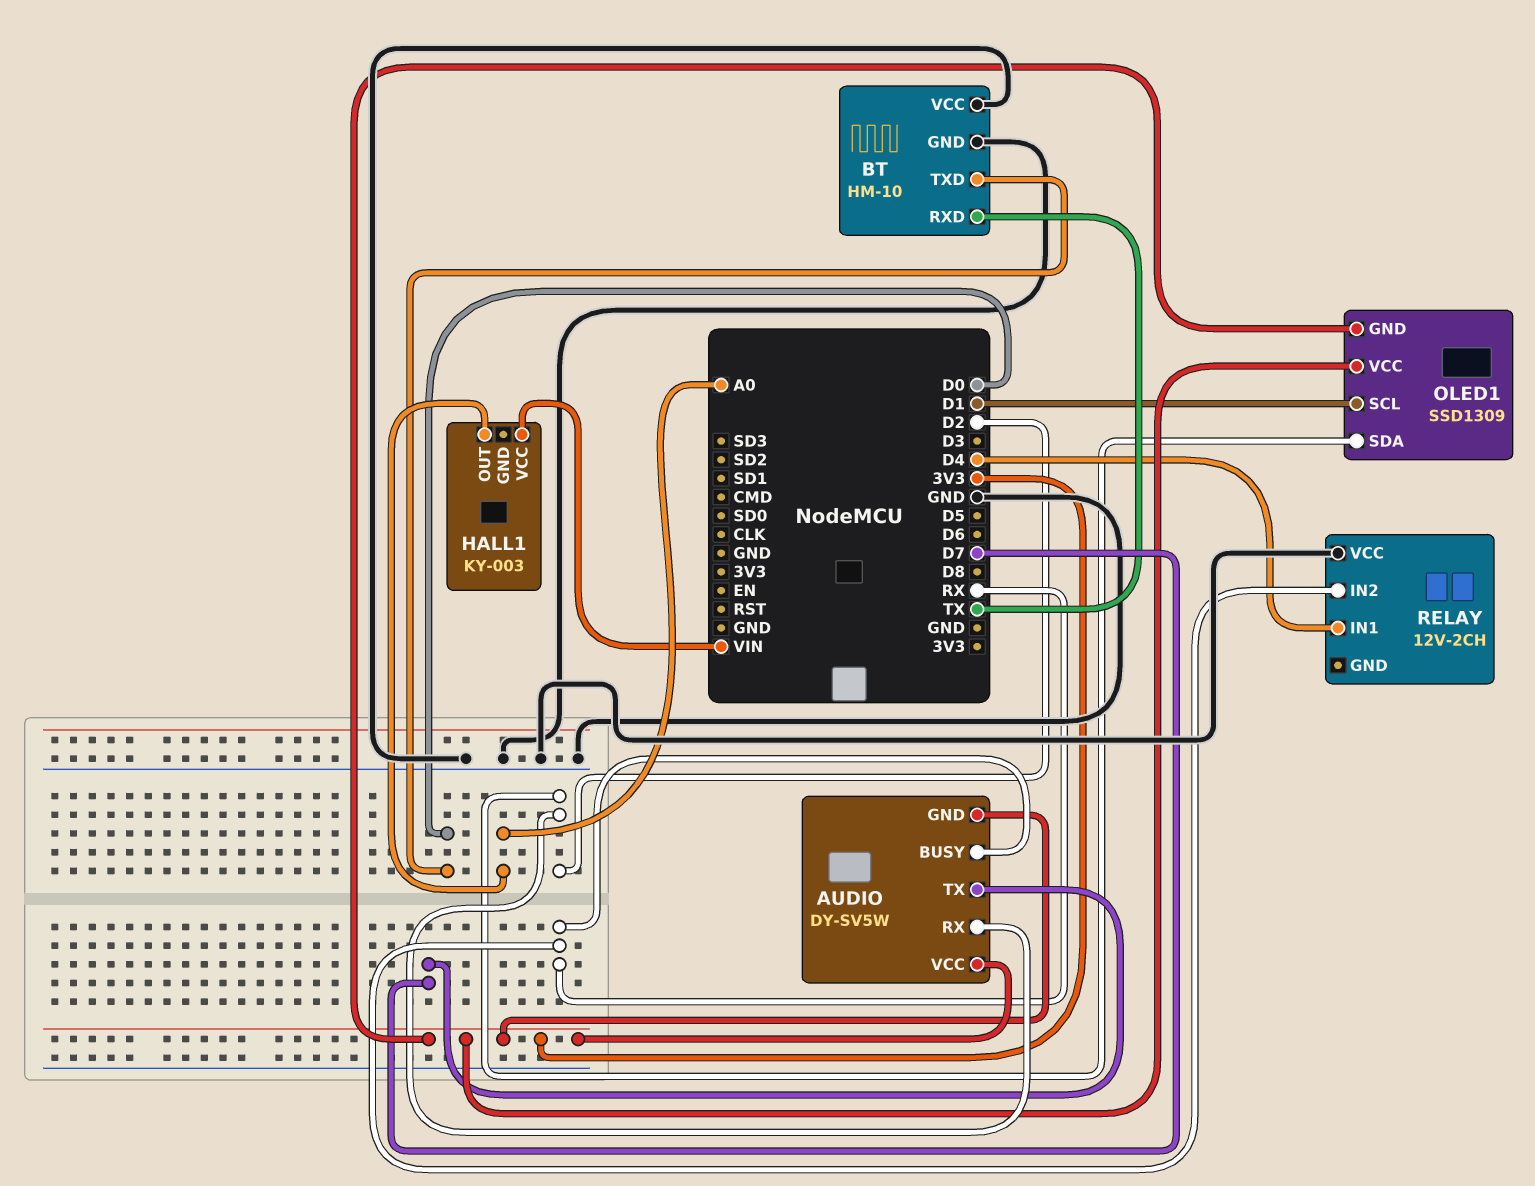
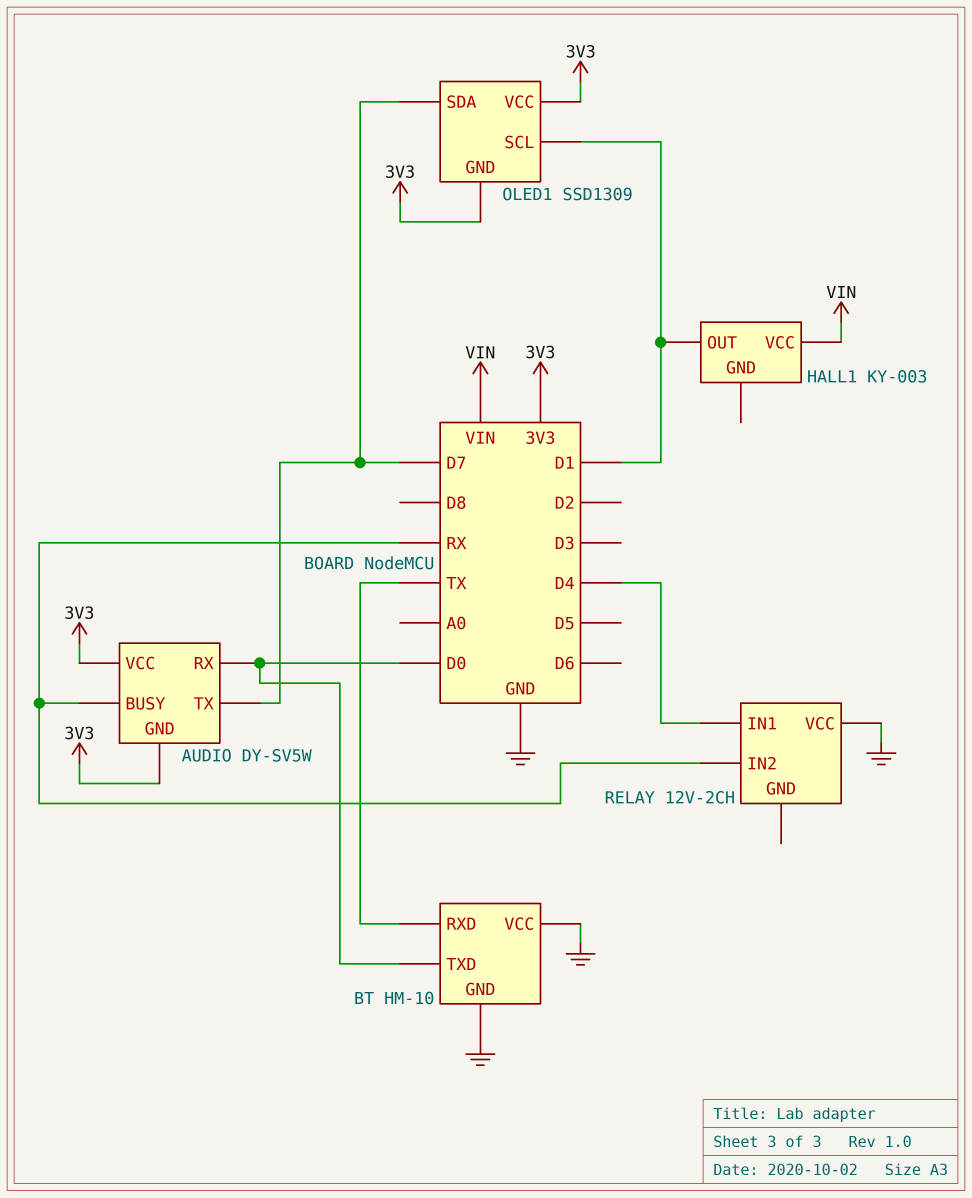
AUDIO pin RX: D2 -> D0
HALL1 pin OUT: A0 -> D1
OLED1 pin SDA: D2 -> D7

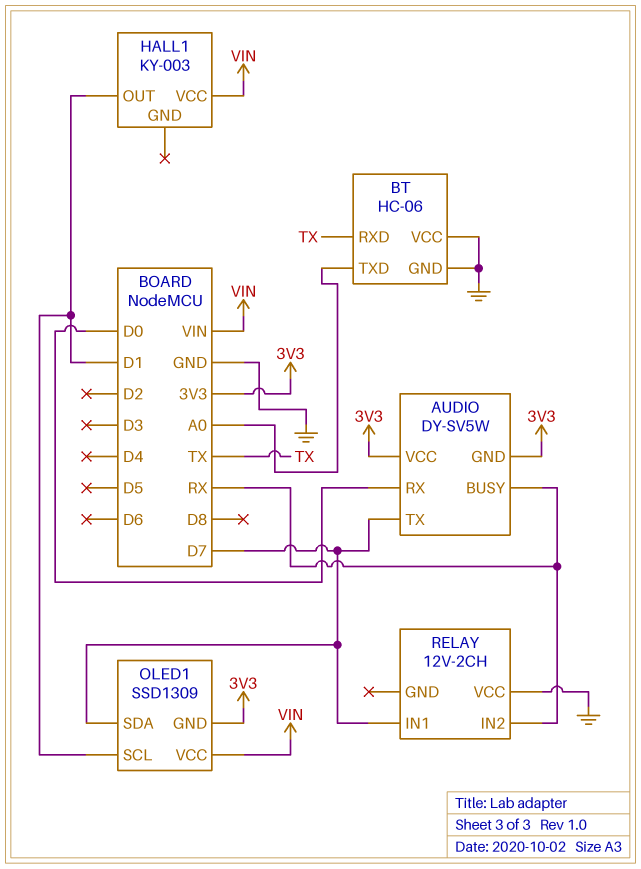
BT: HM-10 -> HC-06
BT pin TXD: D0 -> A0
OLED1 pin VCC: 3V3 -> VIN
RELAY pin IN1: D4 -> D7

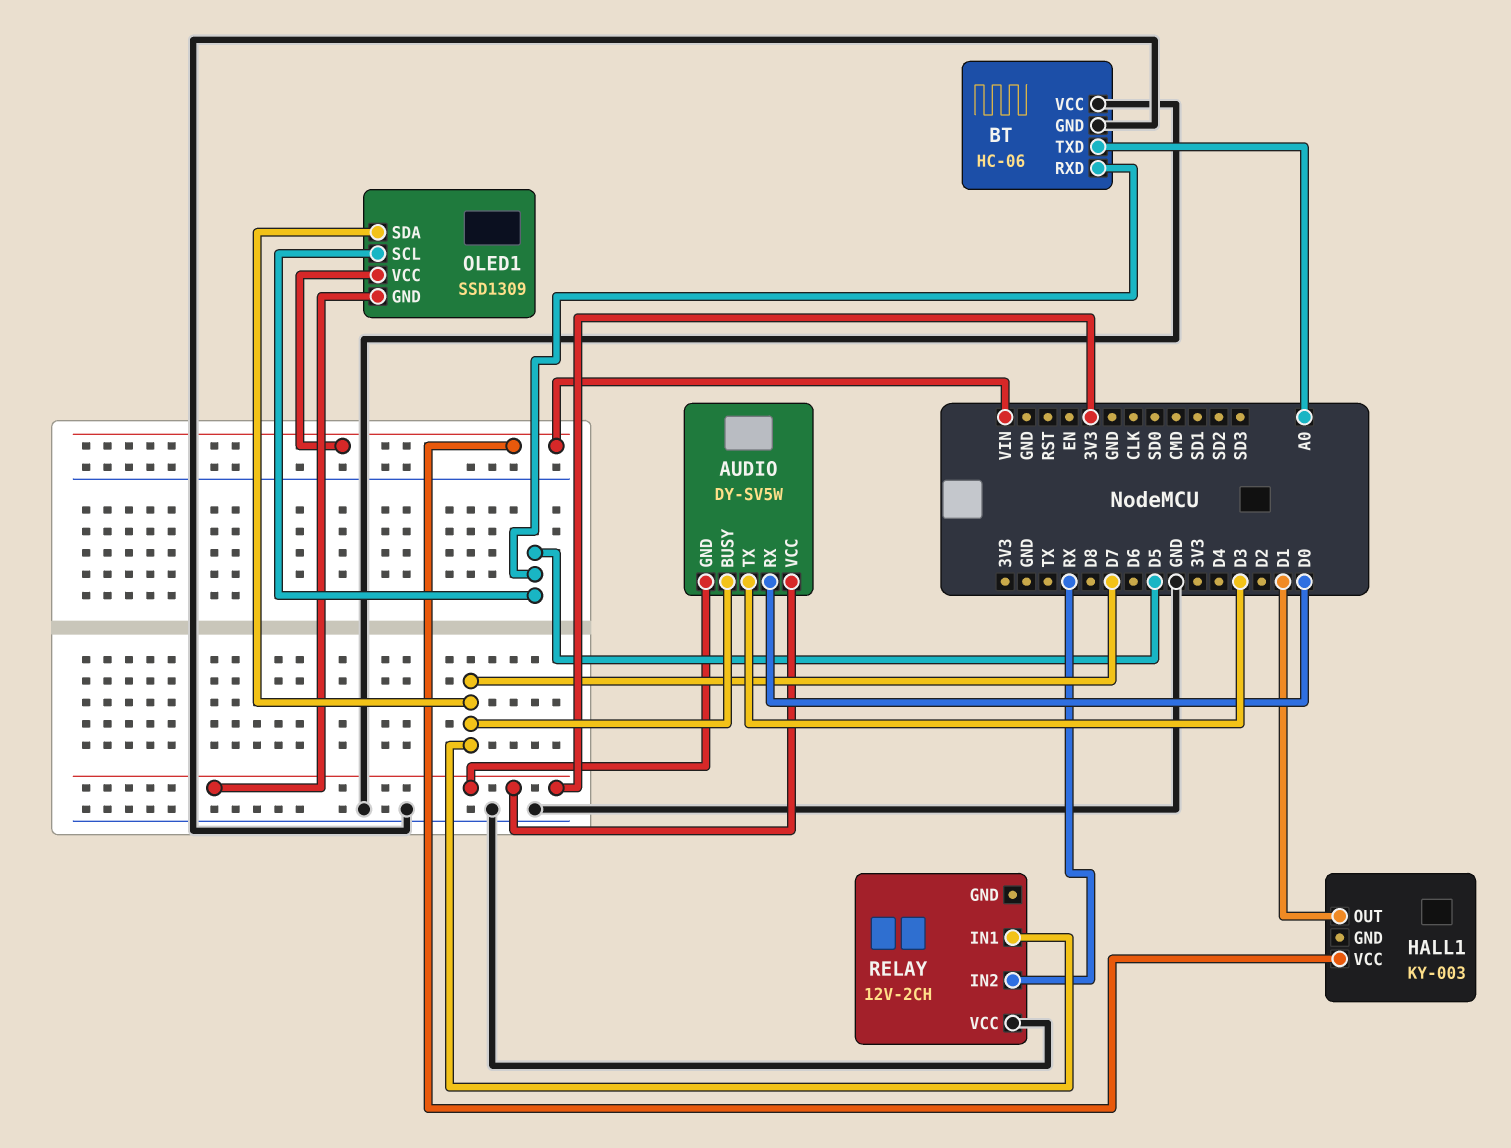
AUDIO pin BUSY: RX -> D7
AUDIO pin TX: D7 -> D3
BT pin RXD: TX -> D5
OLED1 pin SCL: D1 -> D5

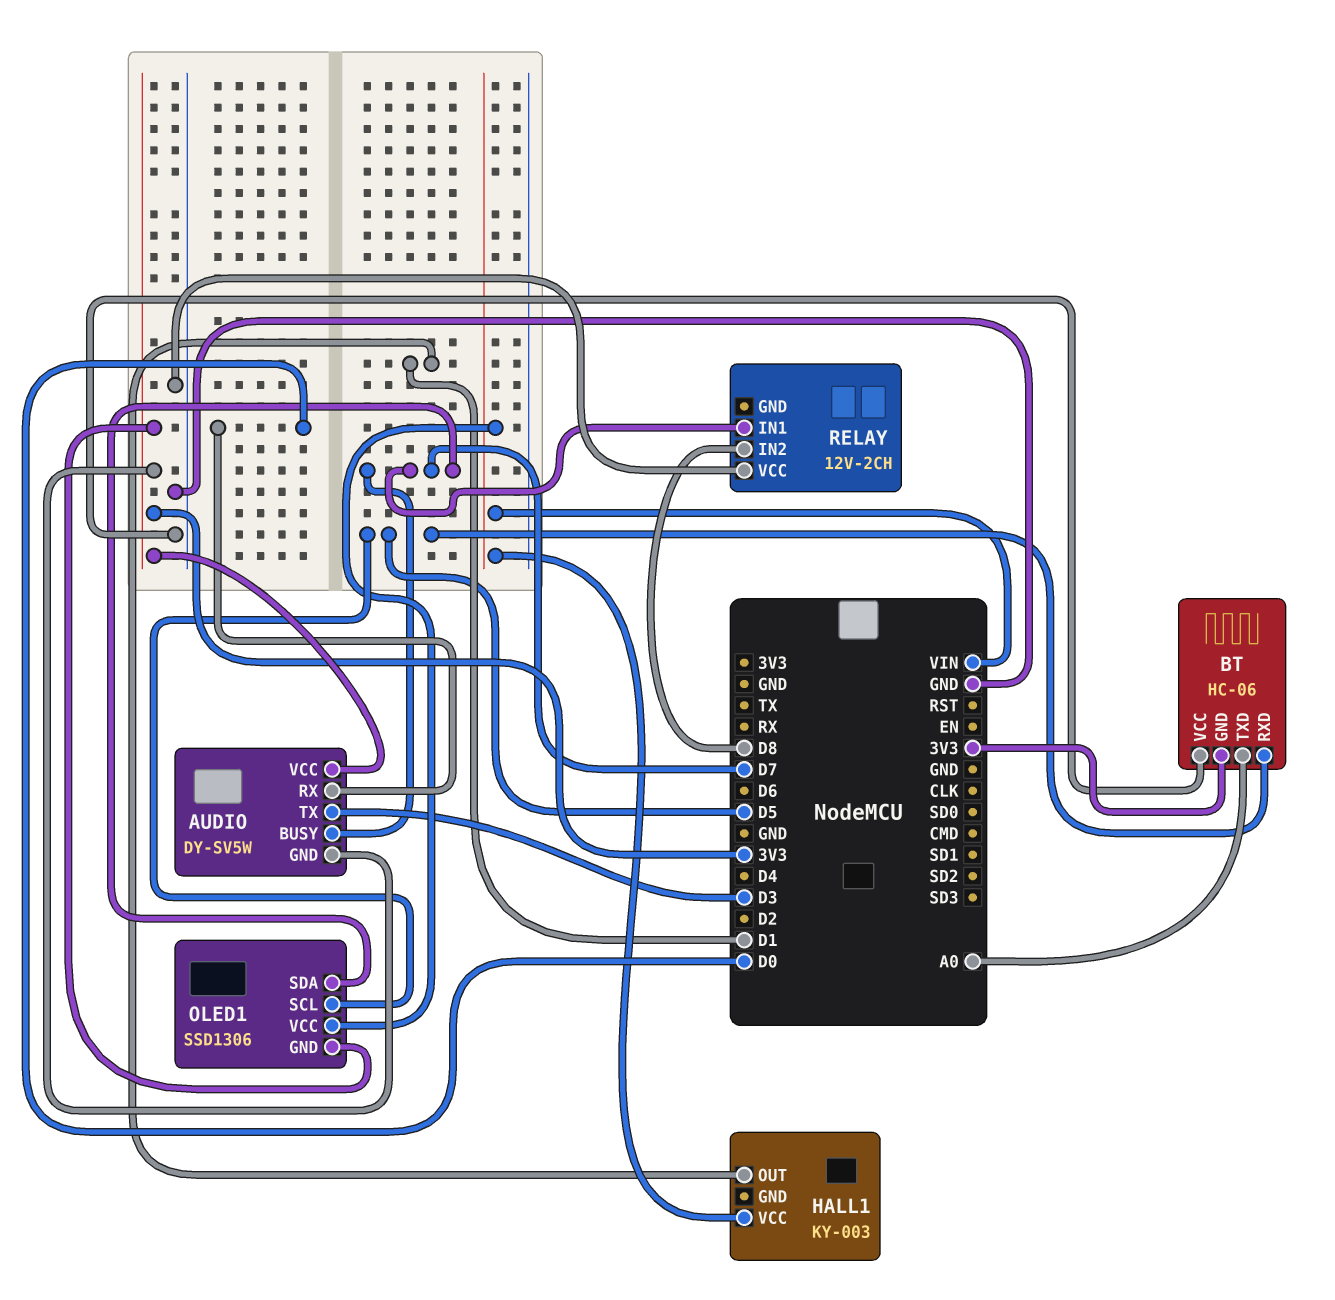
BT pin GND: GND -> 3V3
OLED1: SSD1309 -> SSD1306
RELAY pin IN2: RX -> D8

